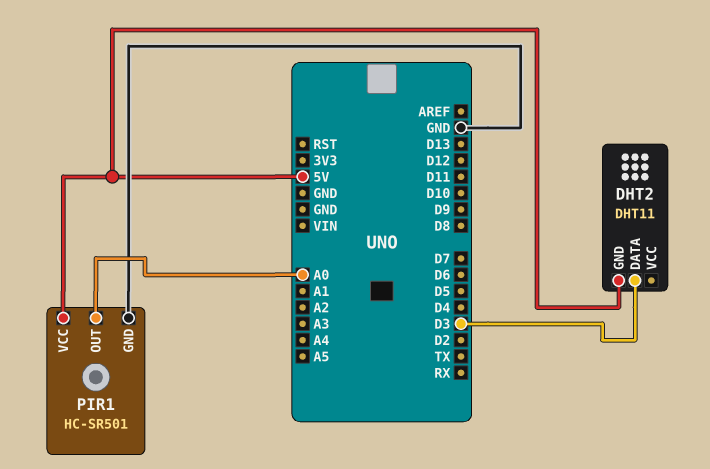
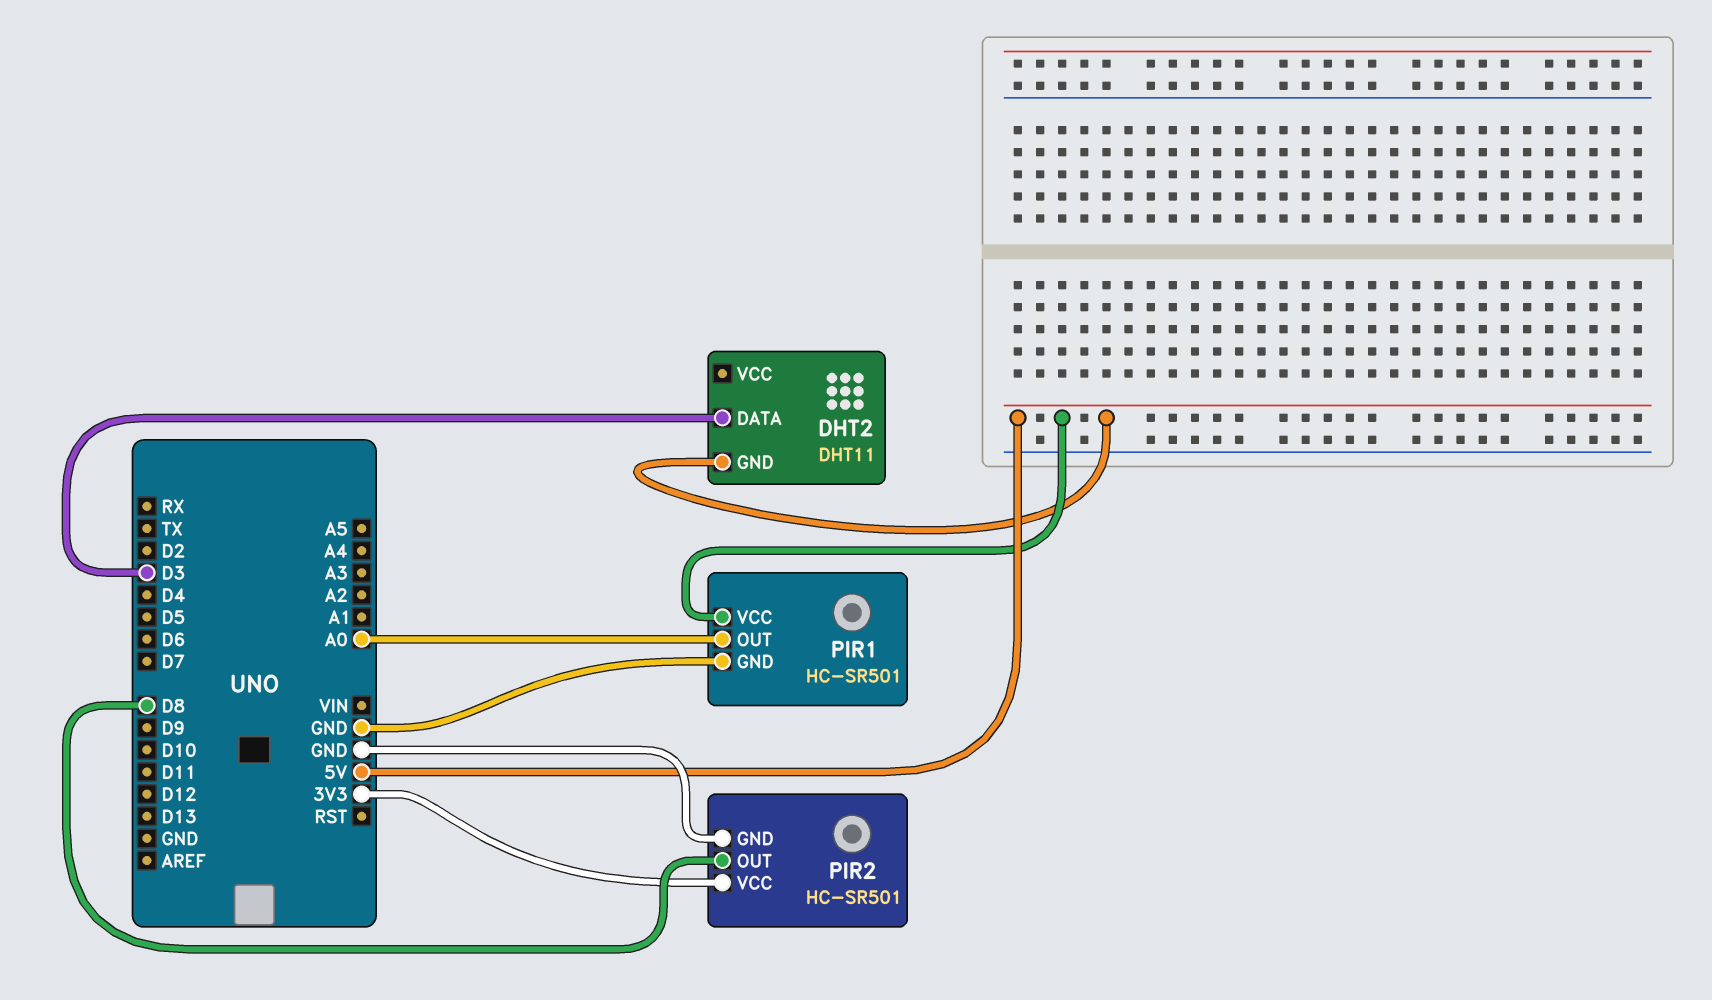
PIR2: none -> HC-SR501
PIR2 pin GND: none -> GND
PIR2 pin OUT: none -> D8
PIR2 pin VCC: none -> 3V3

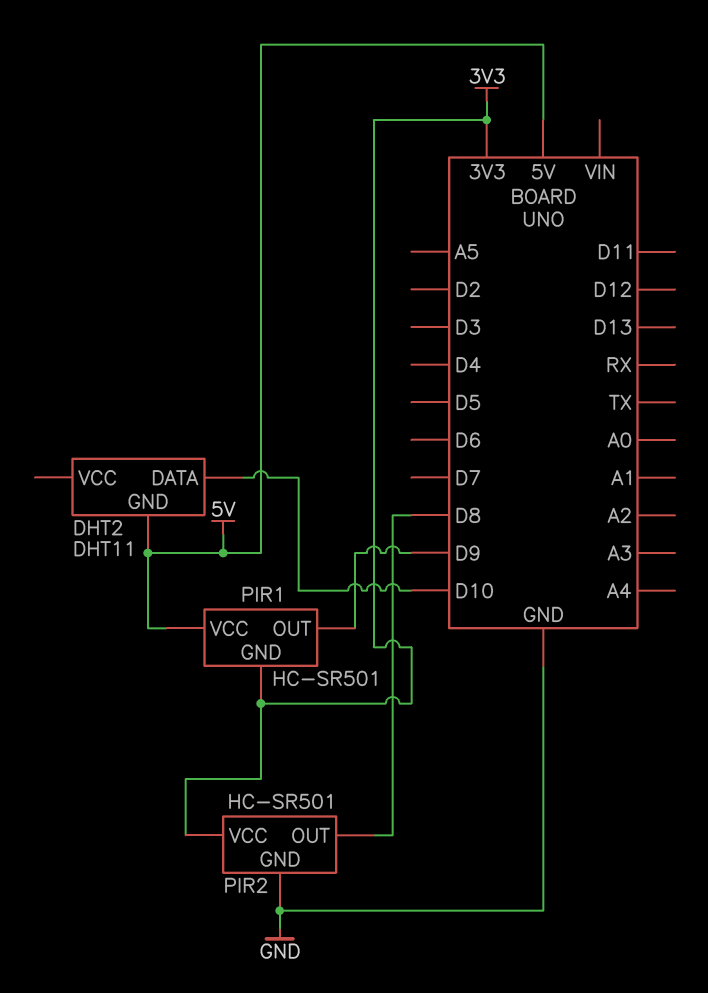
DHT2 pin DATA: D3 -> D10
PIR1 pin GND: GND -> 3V3
PIR1 pin OUT: A0 -> D9

